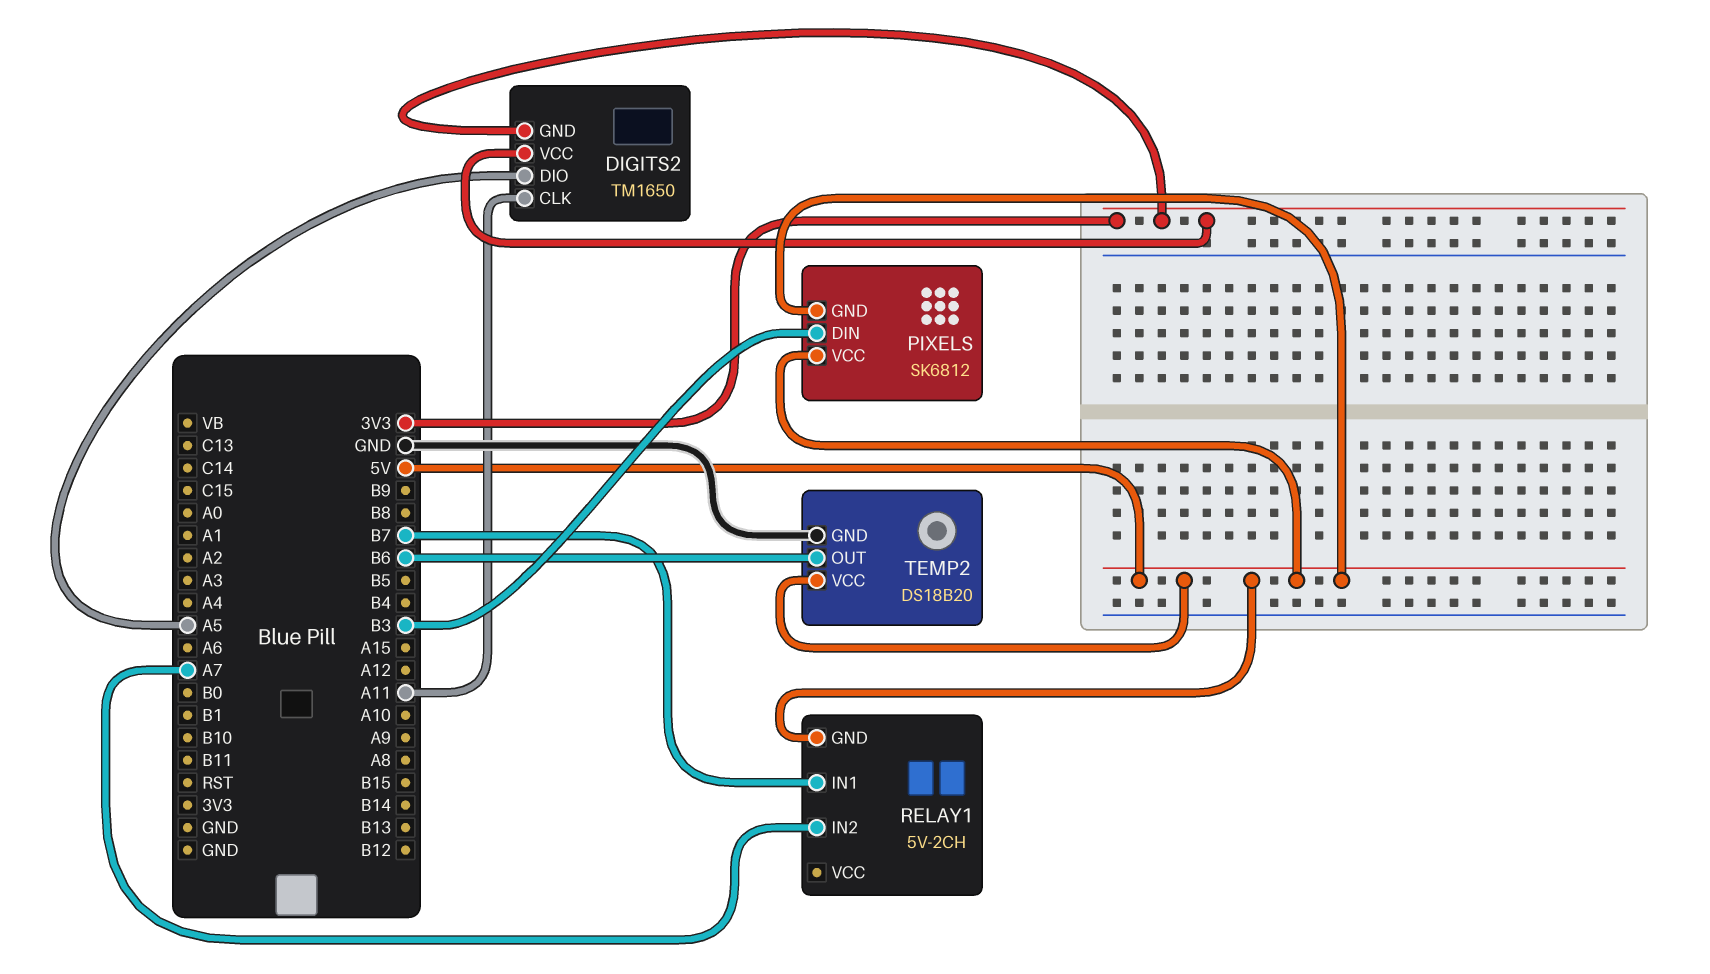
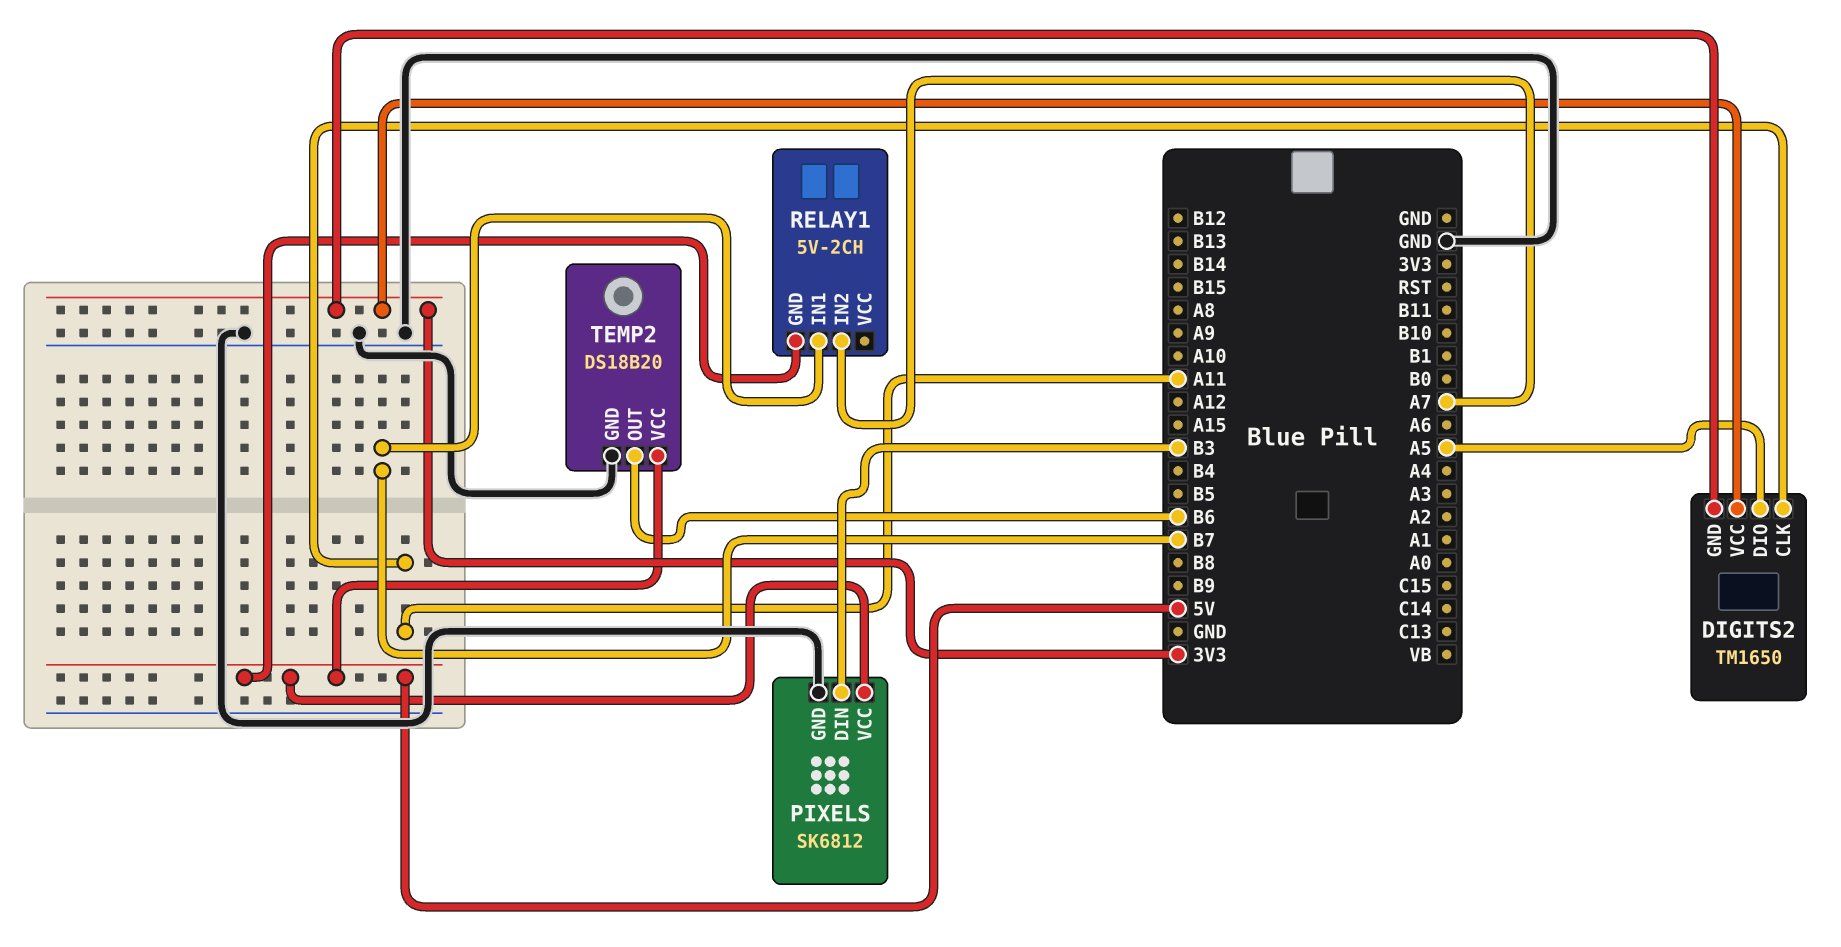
PIXELS pin GND: 5V -> GND

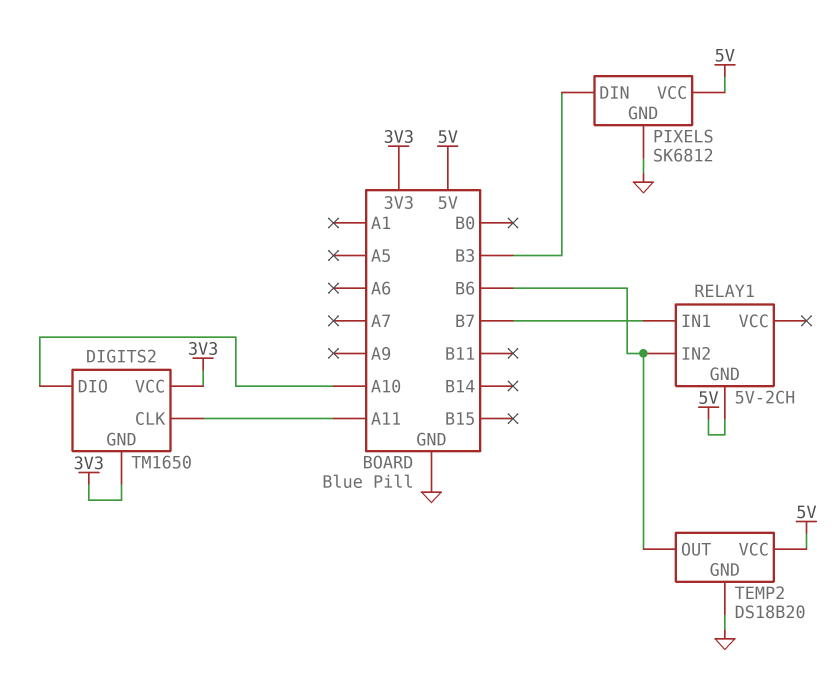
DIGITS2 pin DIO: A5 -> A10
RELAY1 pin IN2: A7 -> B6

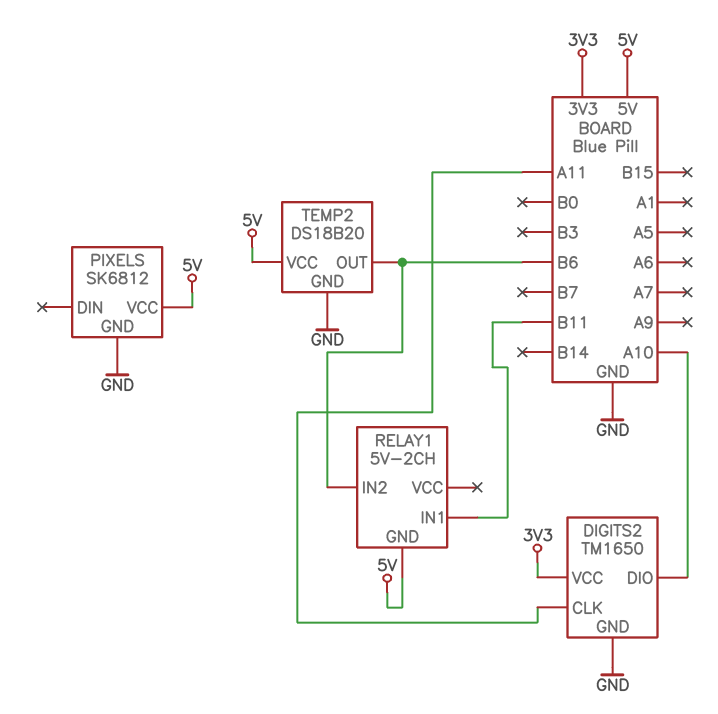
DIGITS2 pin GND: 3V3 -> GND
PIXELS pin DIN: B3 -> none
RELAY1 pin IN1: B7 -> B11

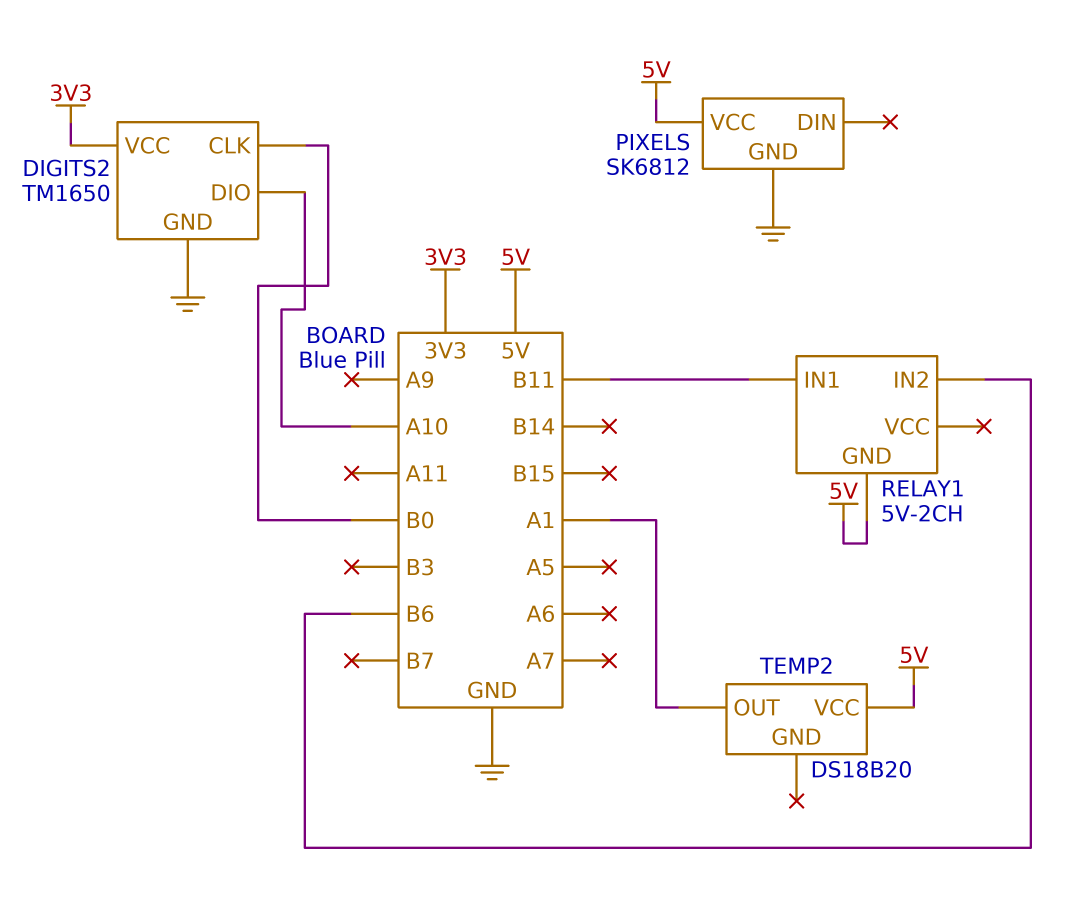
DIGITS2 pin CLK: A11 -> B0
TEMP2 pin GND: GND -> none
TEMP2 pin OUT: B6 -> A1

